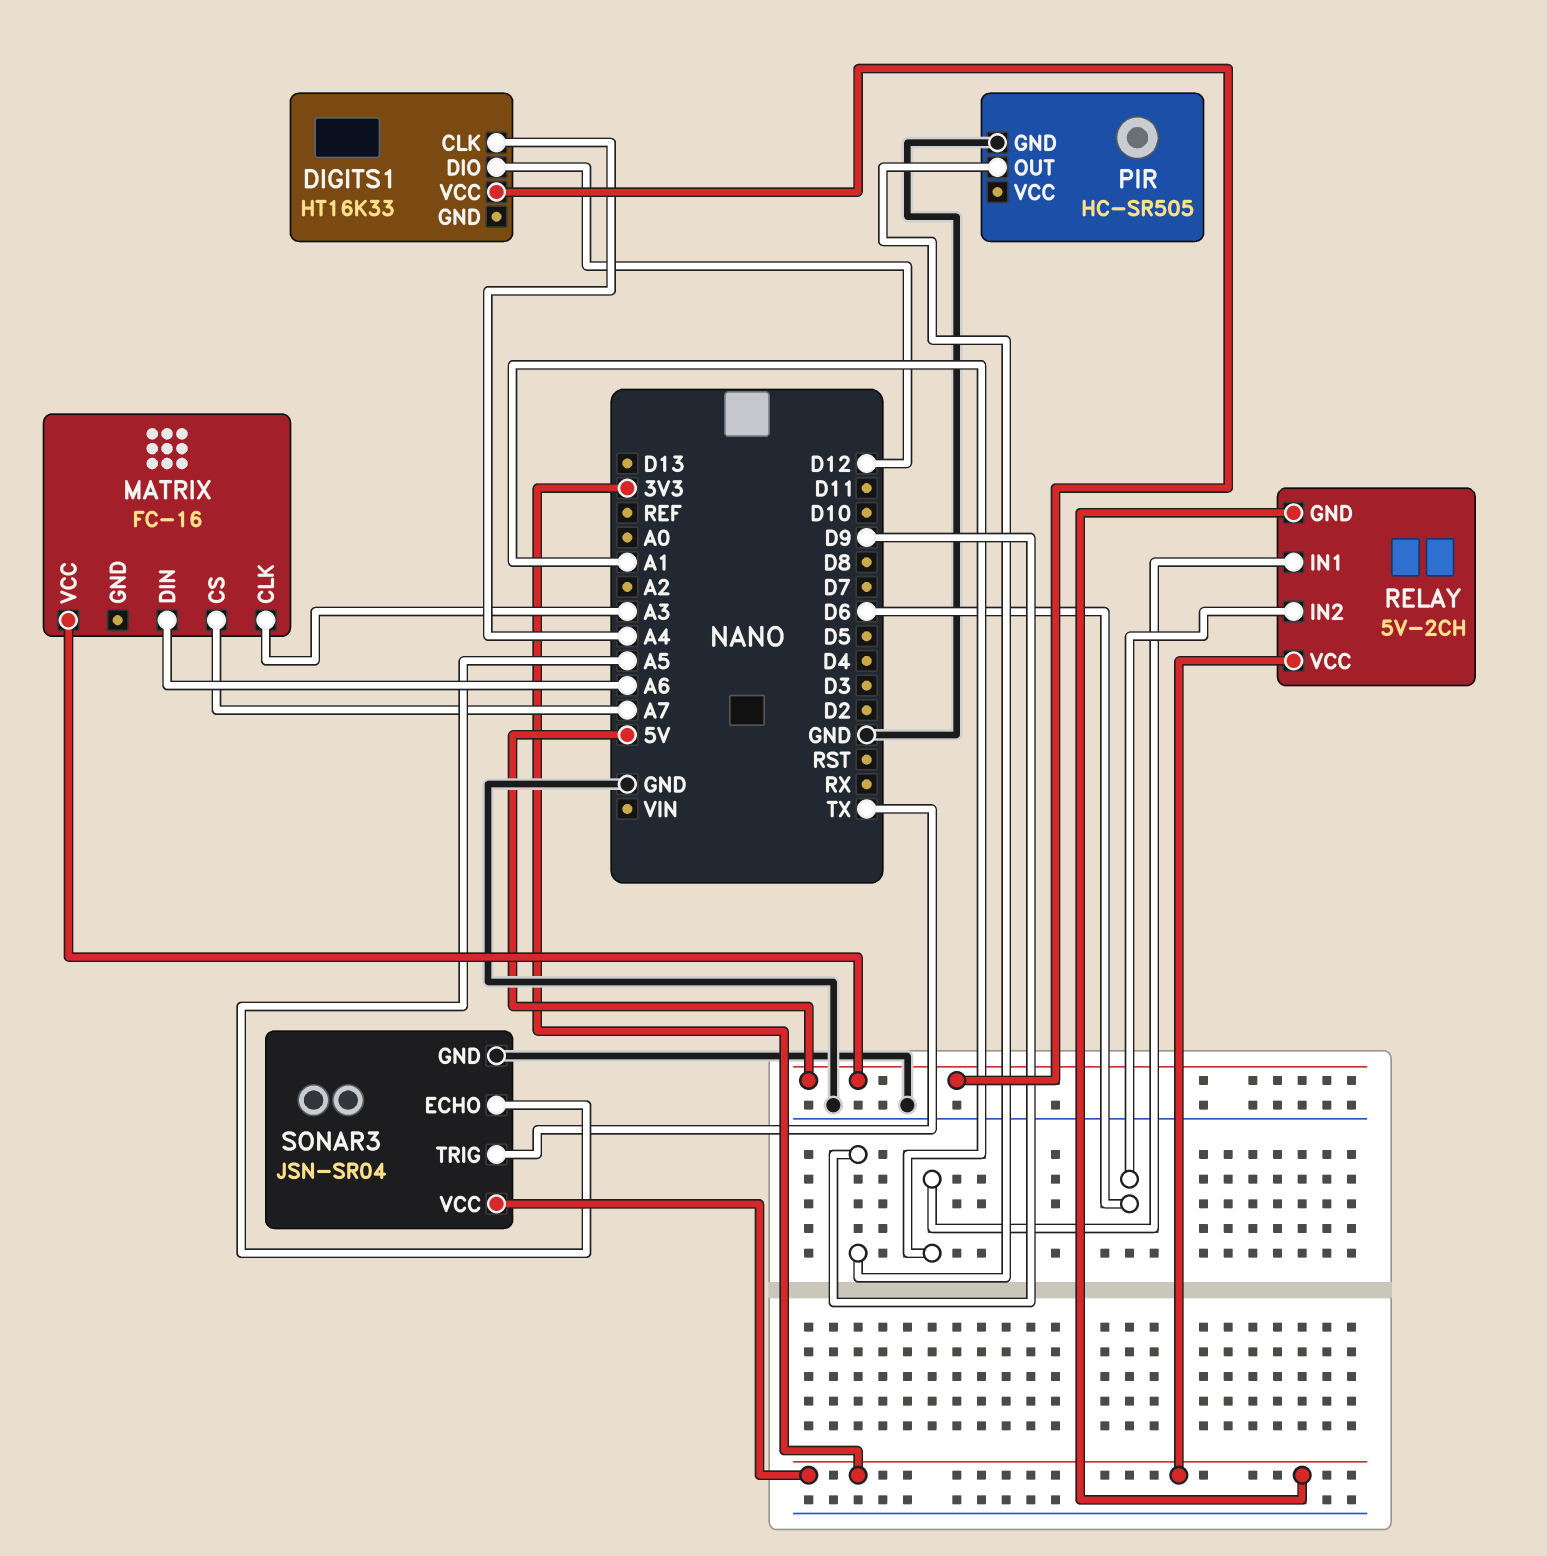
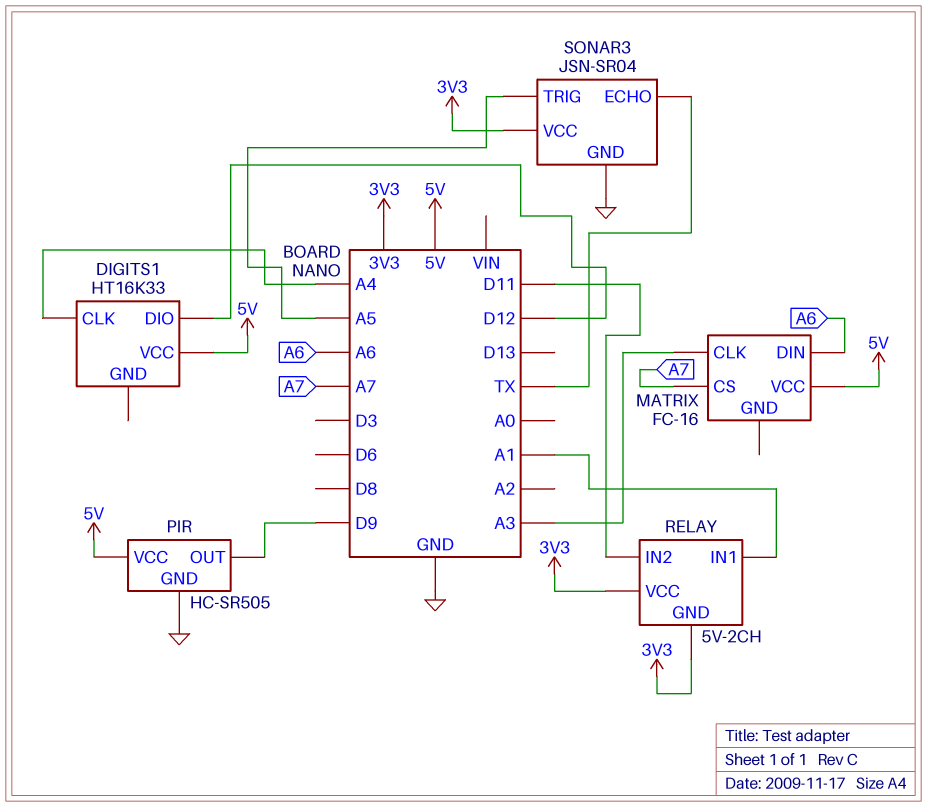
PIR pin VCC: none -> 5V
RELAY pin IN2: D6 -> D11
SONAR3 pin ECHO: A5 -> TX
SONAR3 pin TRIG: TX -> A5

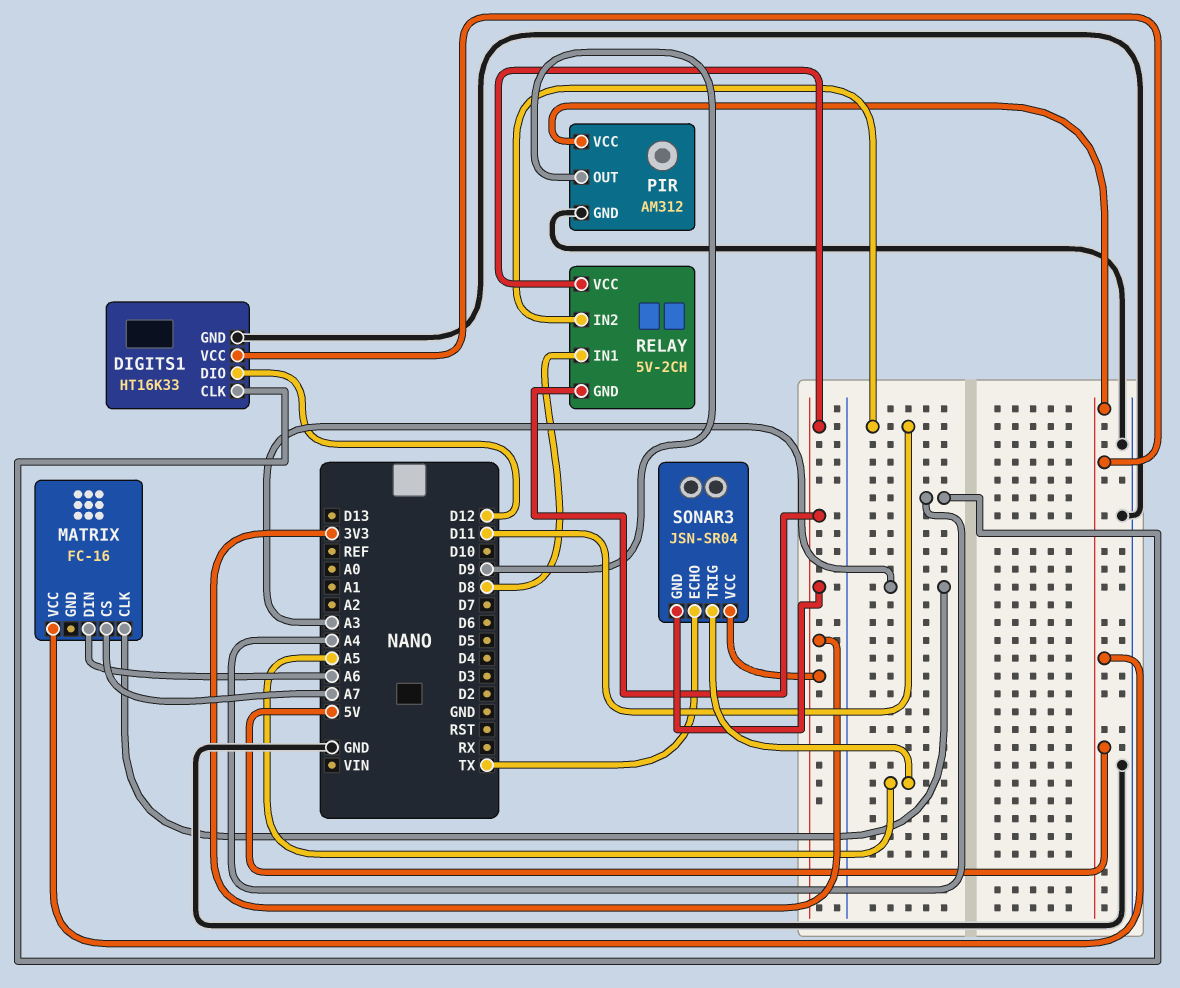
DIGITS1 pin GND: none -> GND
PIR: HC-SR505 -> AM312
RELAY pin IN1: A1 -> D8
SONAR3 pin GND: GND -> 3V3

